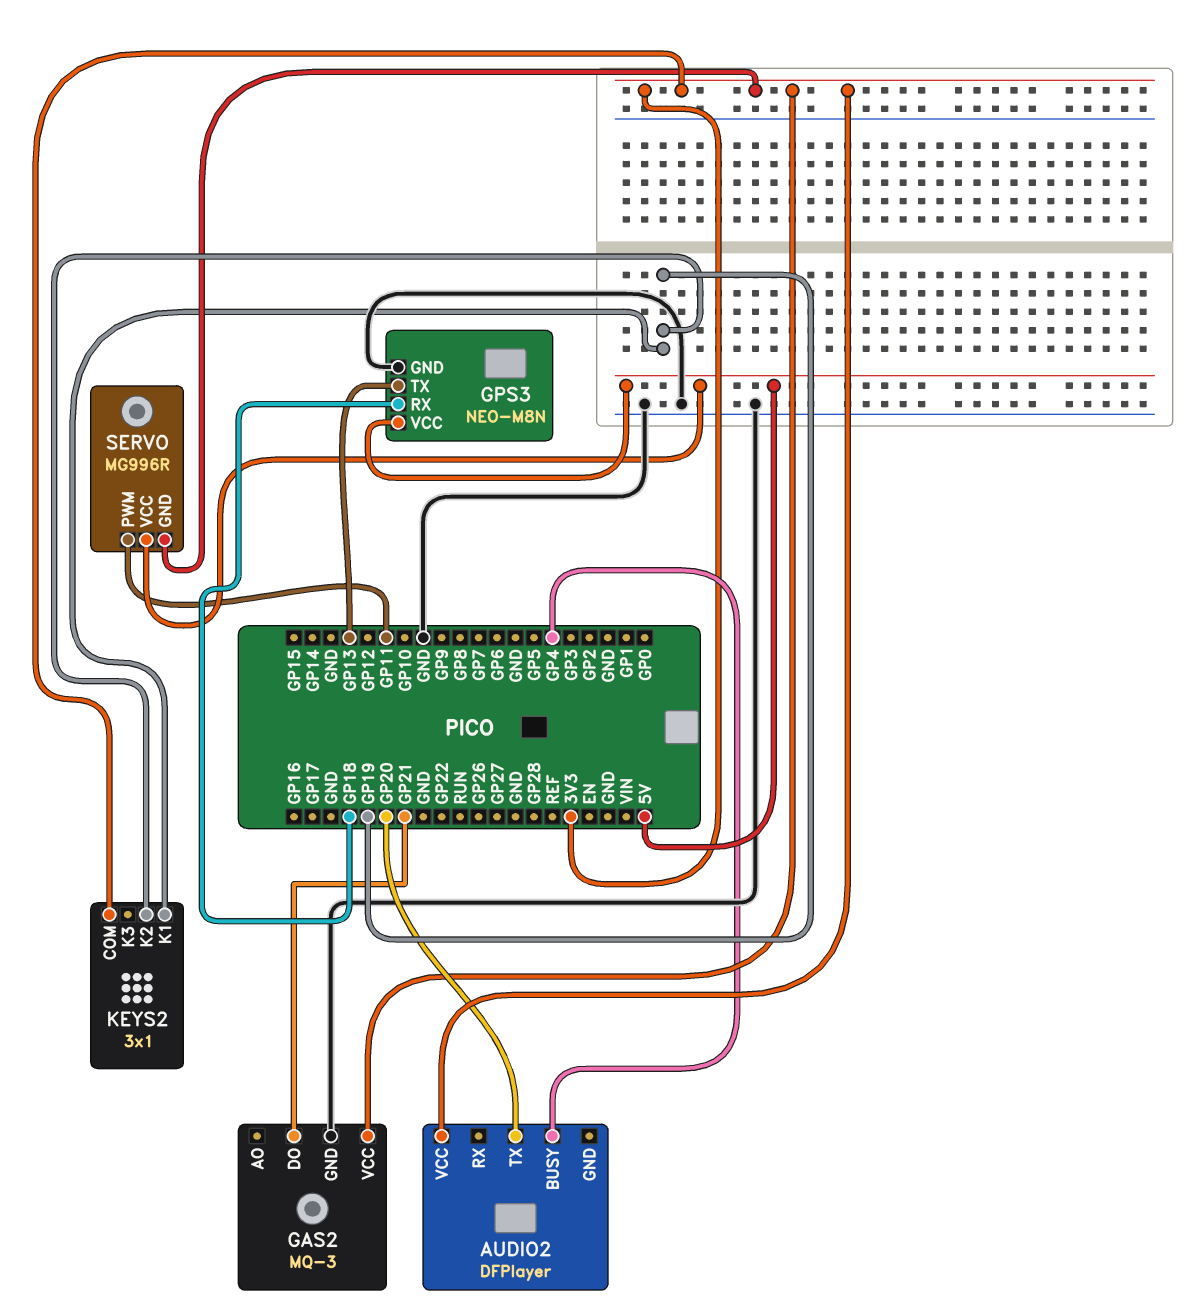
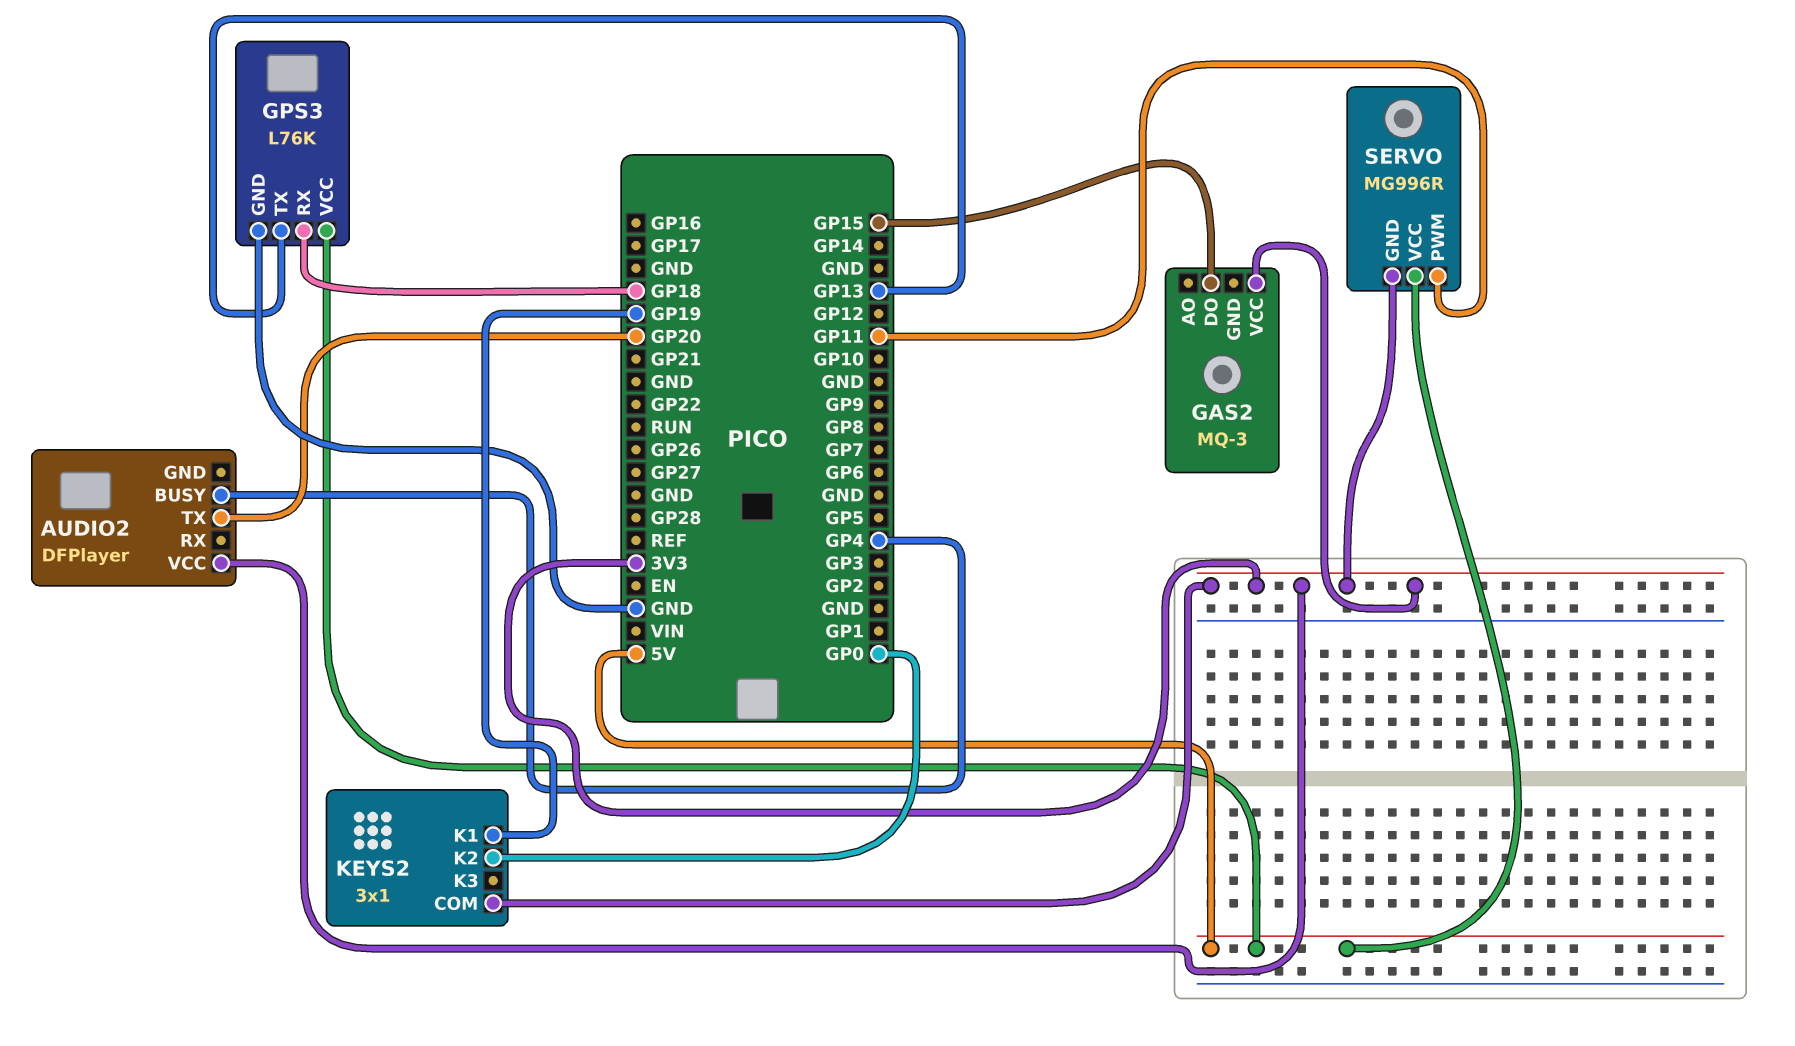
GAS2 pin DO: GP21 -> GP15
GAS2 pin GND: GND -> none
GPS3: NEO-M8N -> L76K
KEYS2 pin K2: GP19 -> GP0

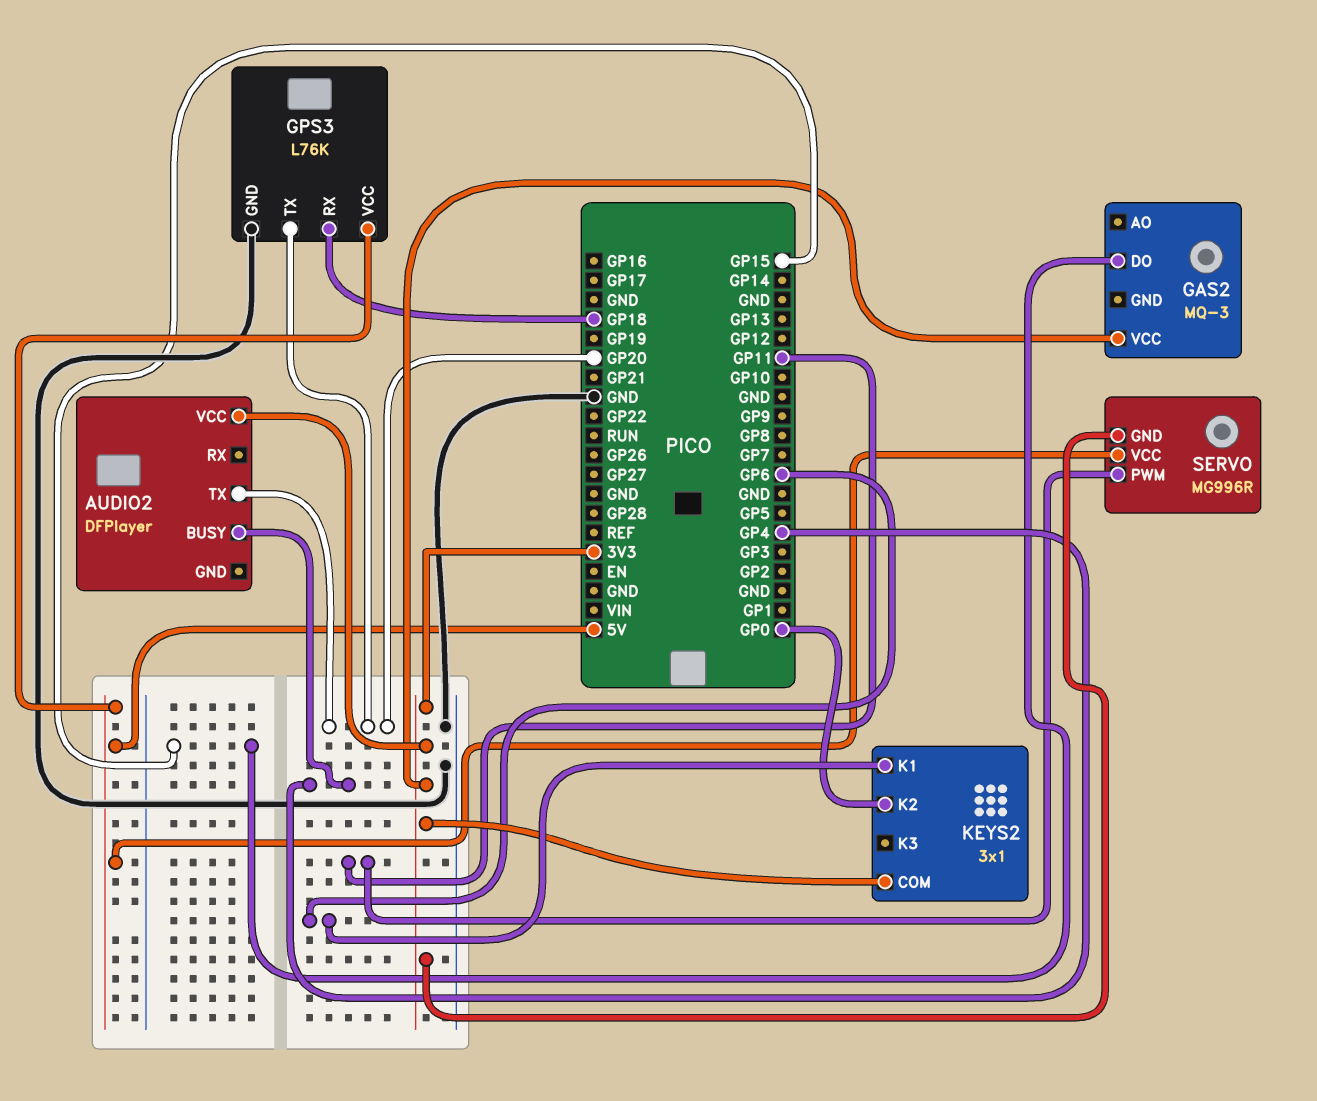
GPS3 pin TX: GP13 -> GP20
KEYS2 pin K1: GP19 -> GP6

